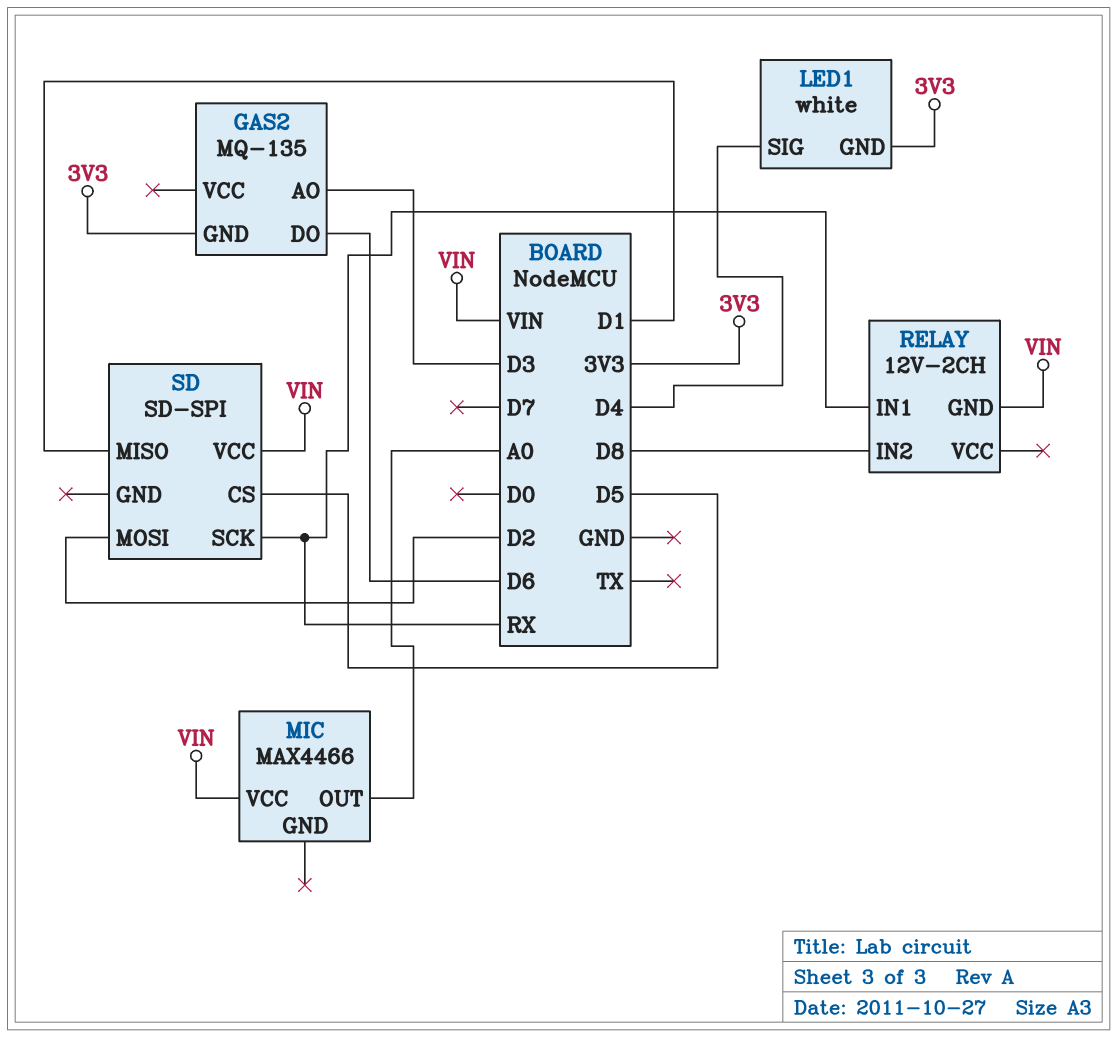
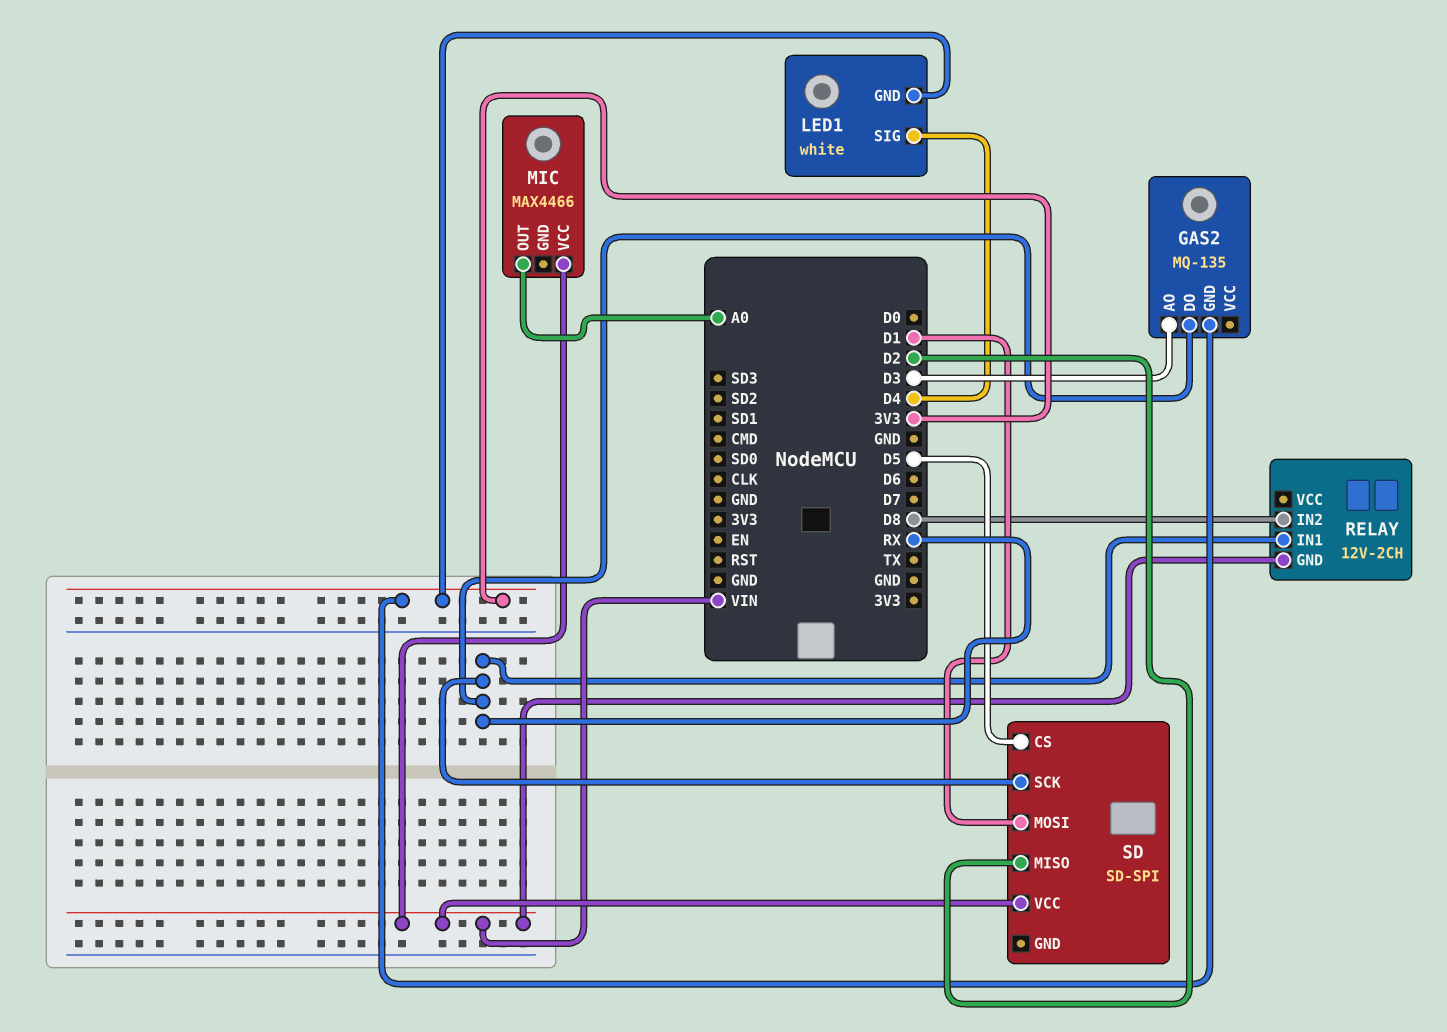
GAS2 pin DO: D6 -> RX
SD pin MISO: D1 -> D2
SD pin MOSI: D2 -> D1

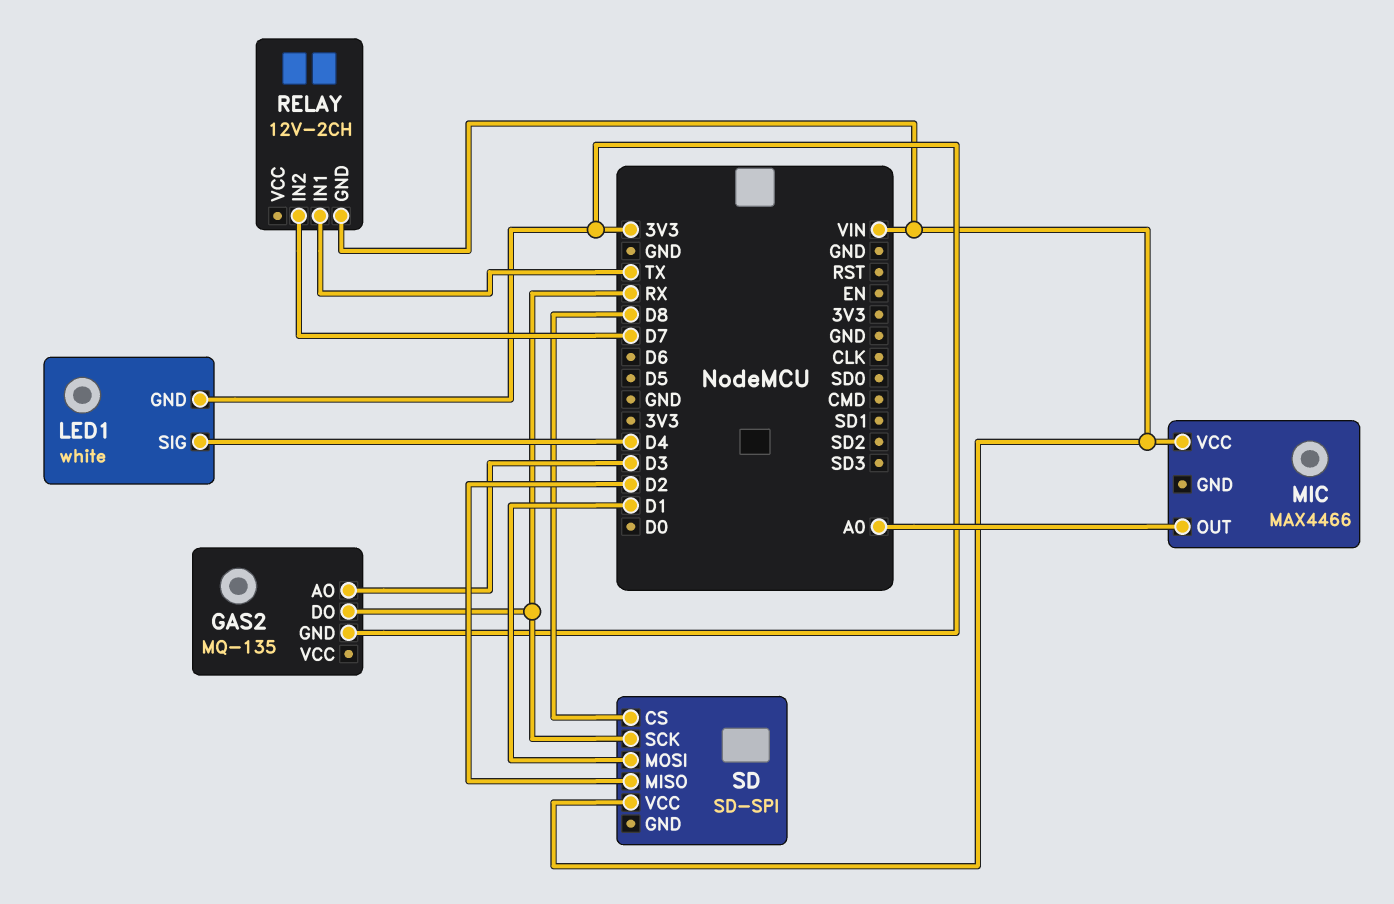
RELAY pin IN1: RX -> TX
RELAY pin IN2: D8 -> D7
SD pin CS: D5 -> D8

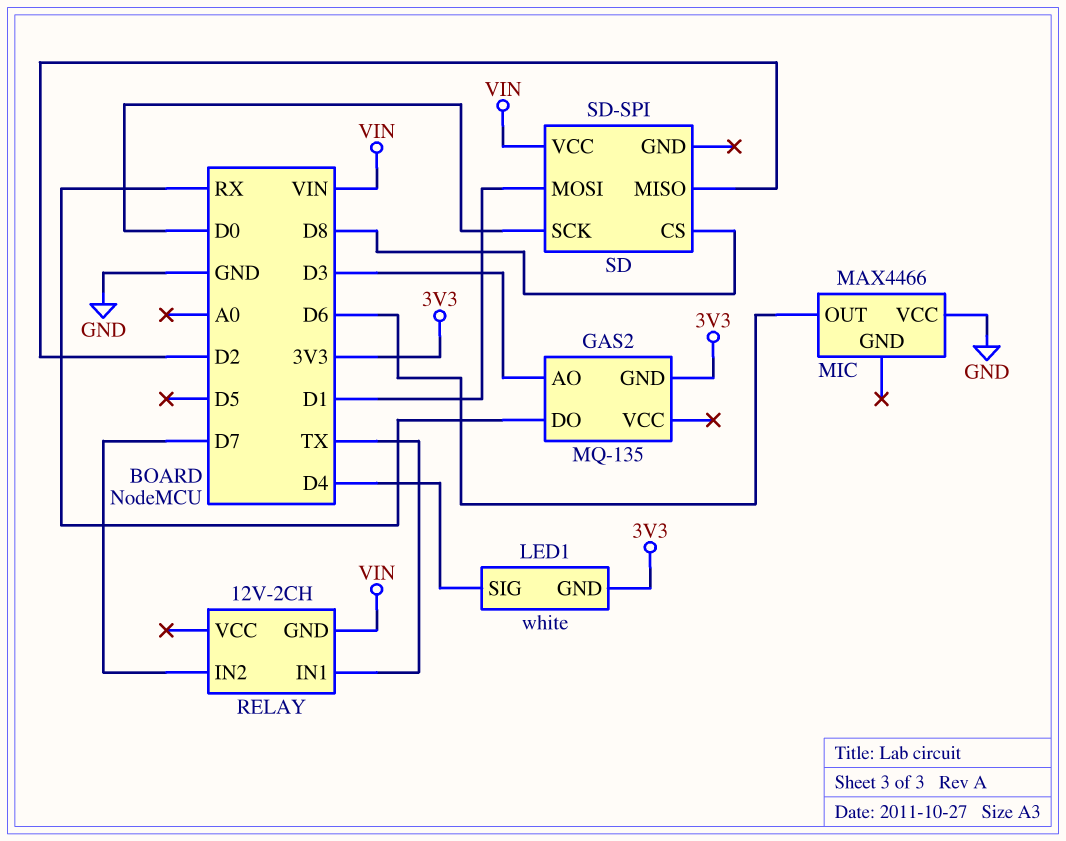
MIC pin OUT: A0 -> D6
MIC pin VCC: VIN -> GND
SD pin SCK: RX -> D0

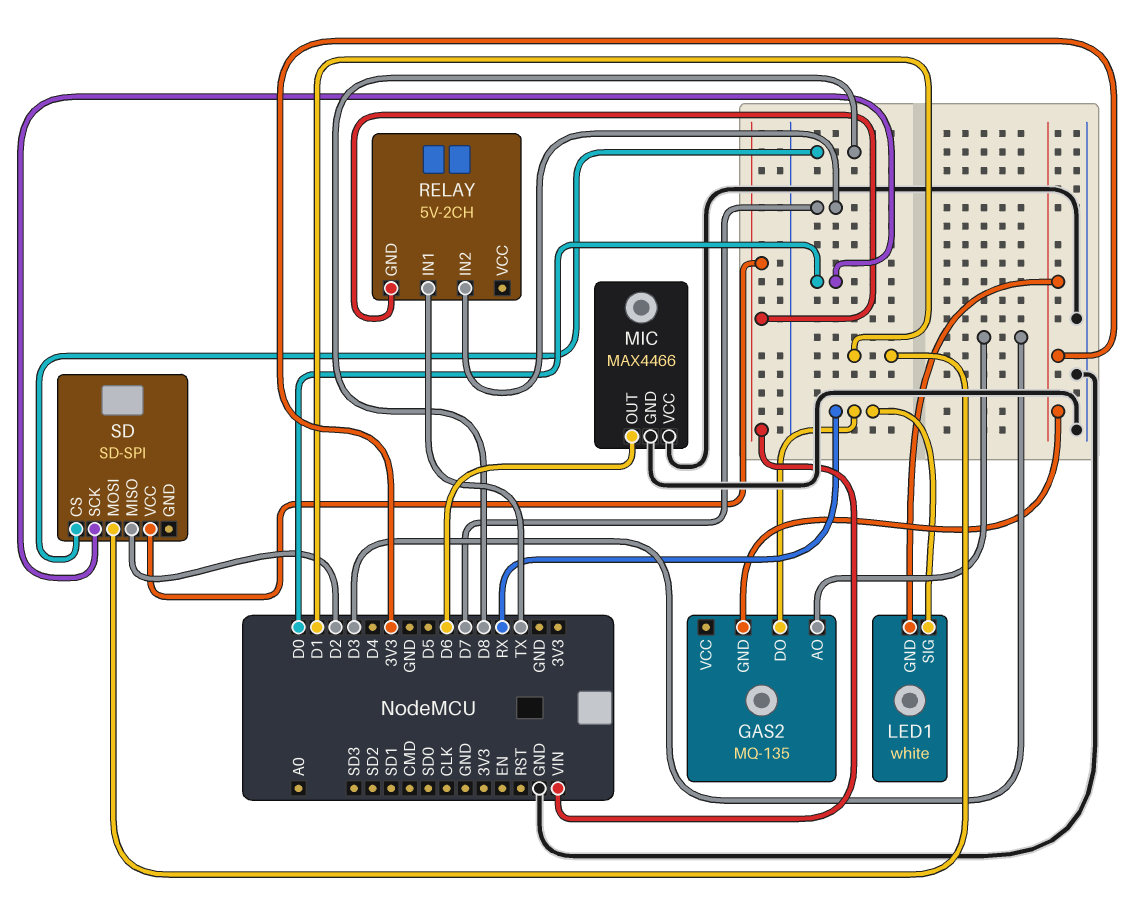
LED1 pin SIG: D4 -> RX
MIC pin GND: none -> GND
RELAY: 12V-2CH -> 5V-2CH

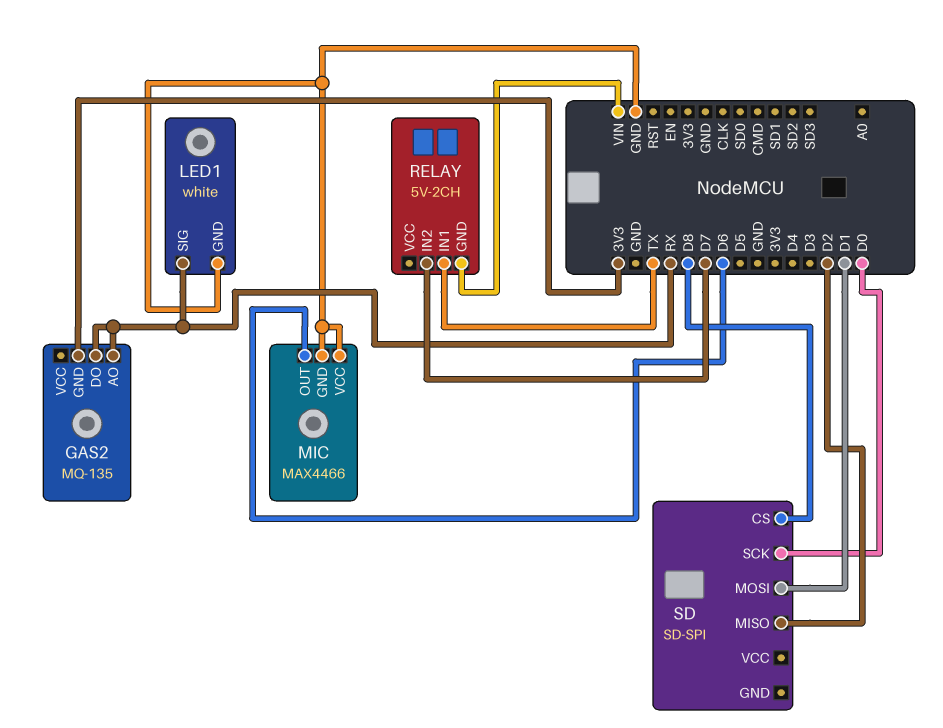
GAS2 pin AO: D3 -> RX
LED1 pin GND: 3V3 -> GND
SD pin VCC: VIN -> none

